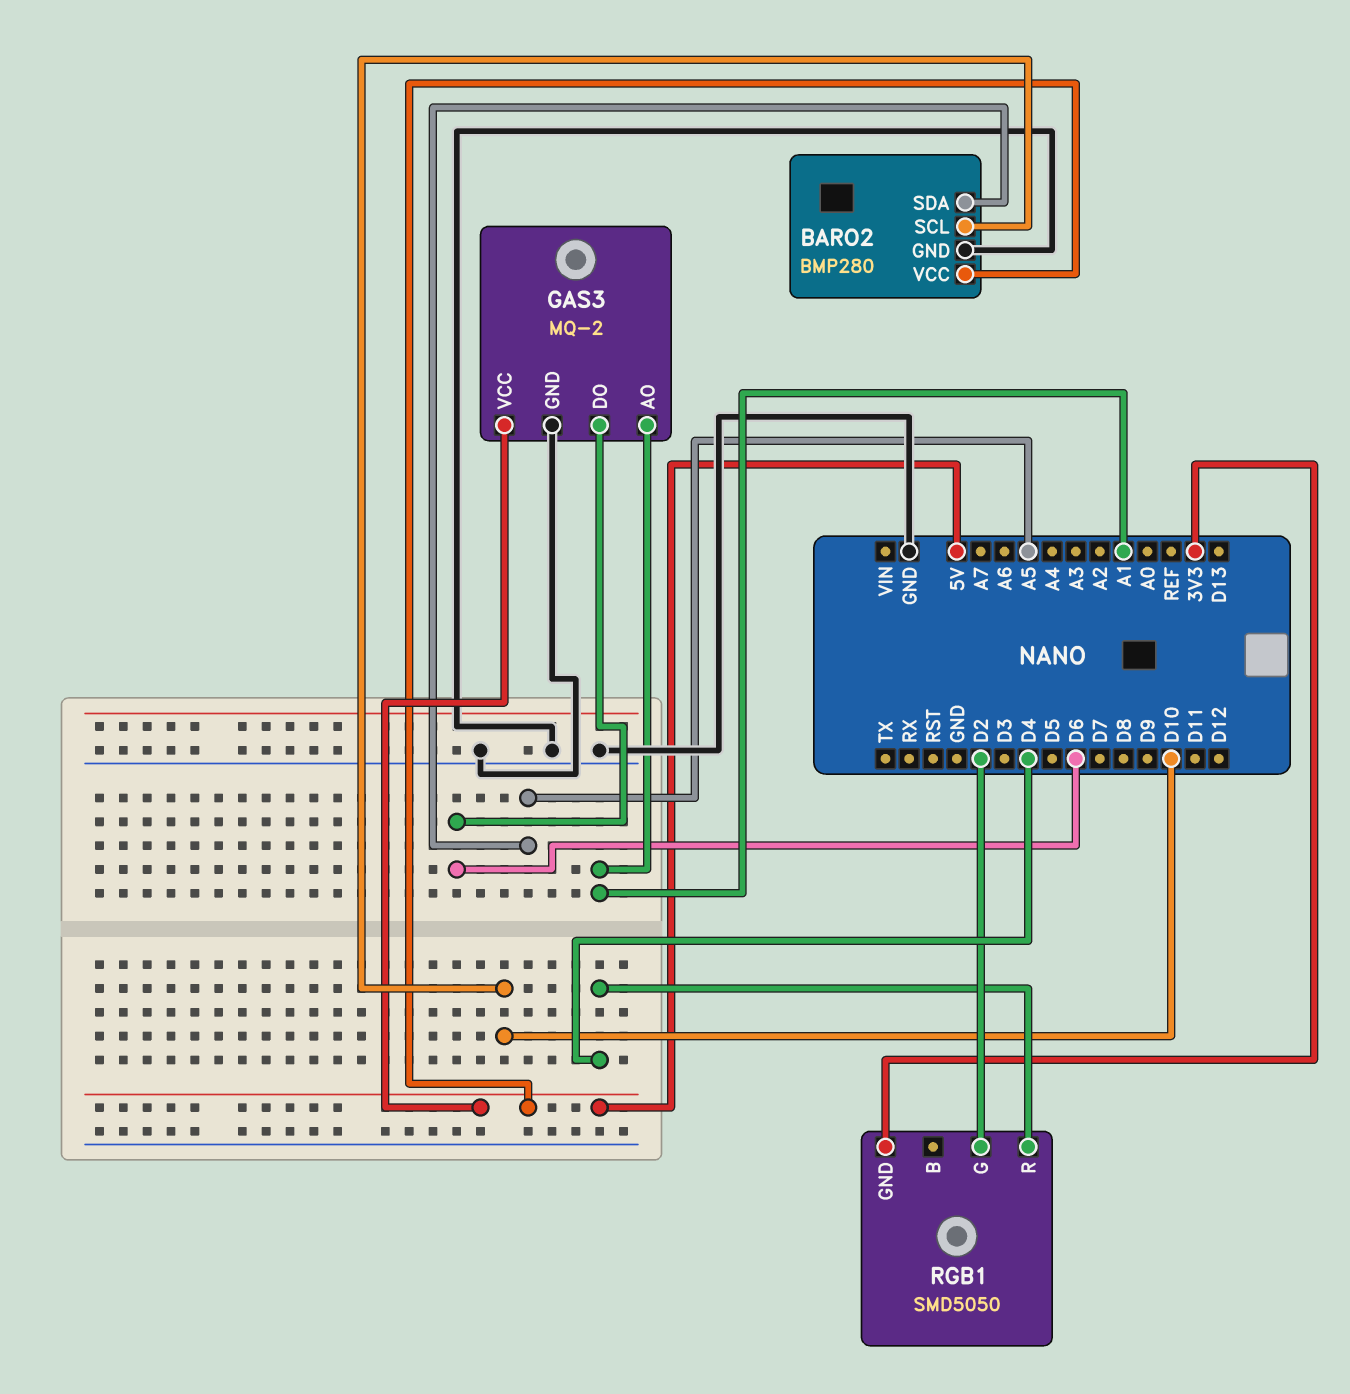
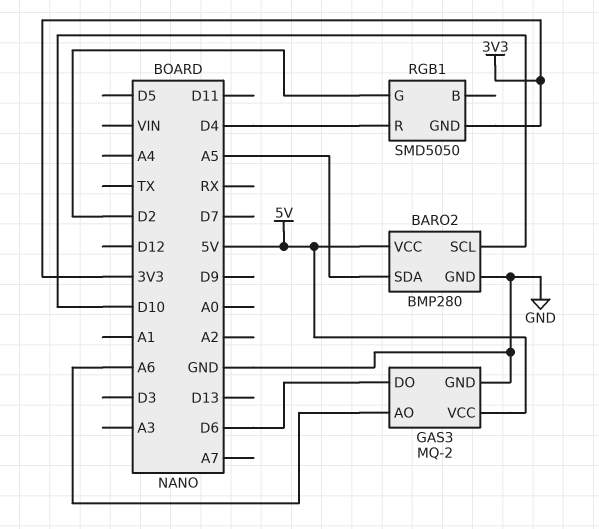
GAS3 pin AO: A1 -> A6

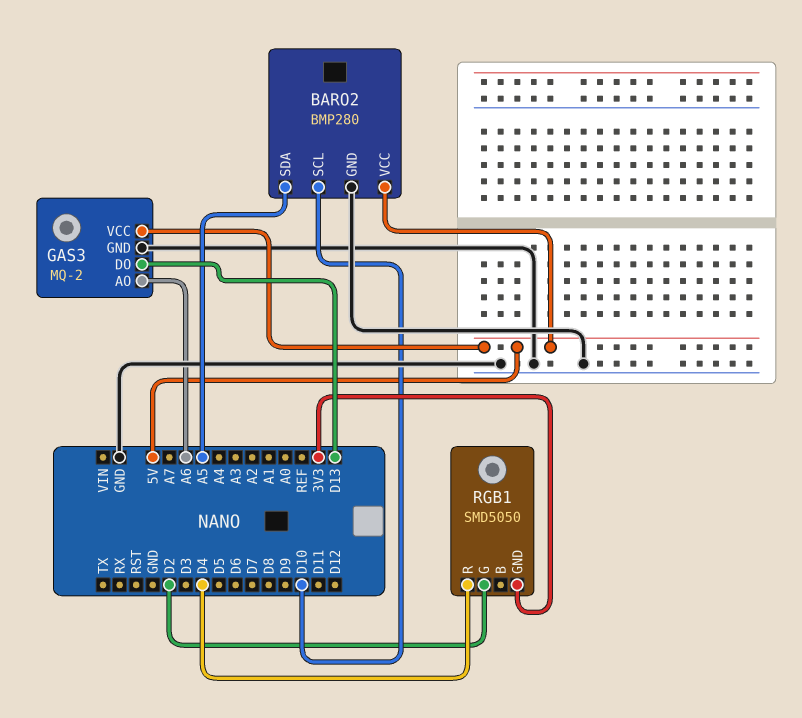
GAS3 pin DO: D6 -> D13

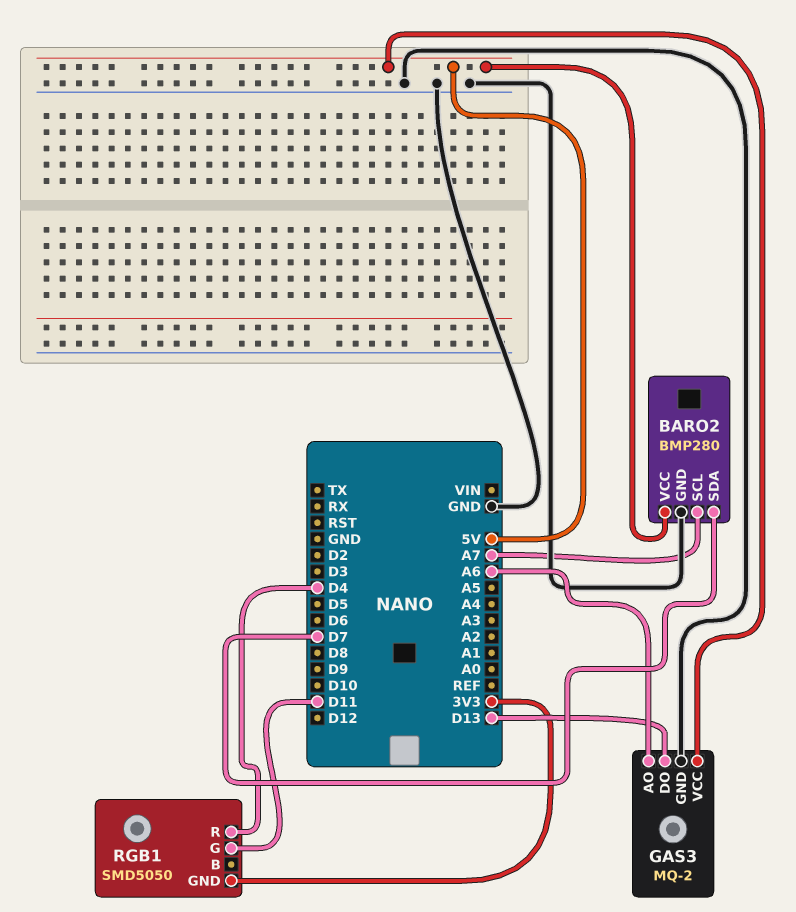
BARO2 pin SCL: D10 -> A7
BARO2 pin SDA: A5 -> D7
RGB1 pin G: D2 -> D11

